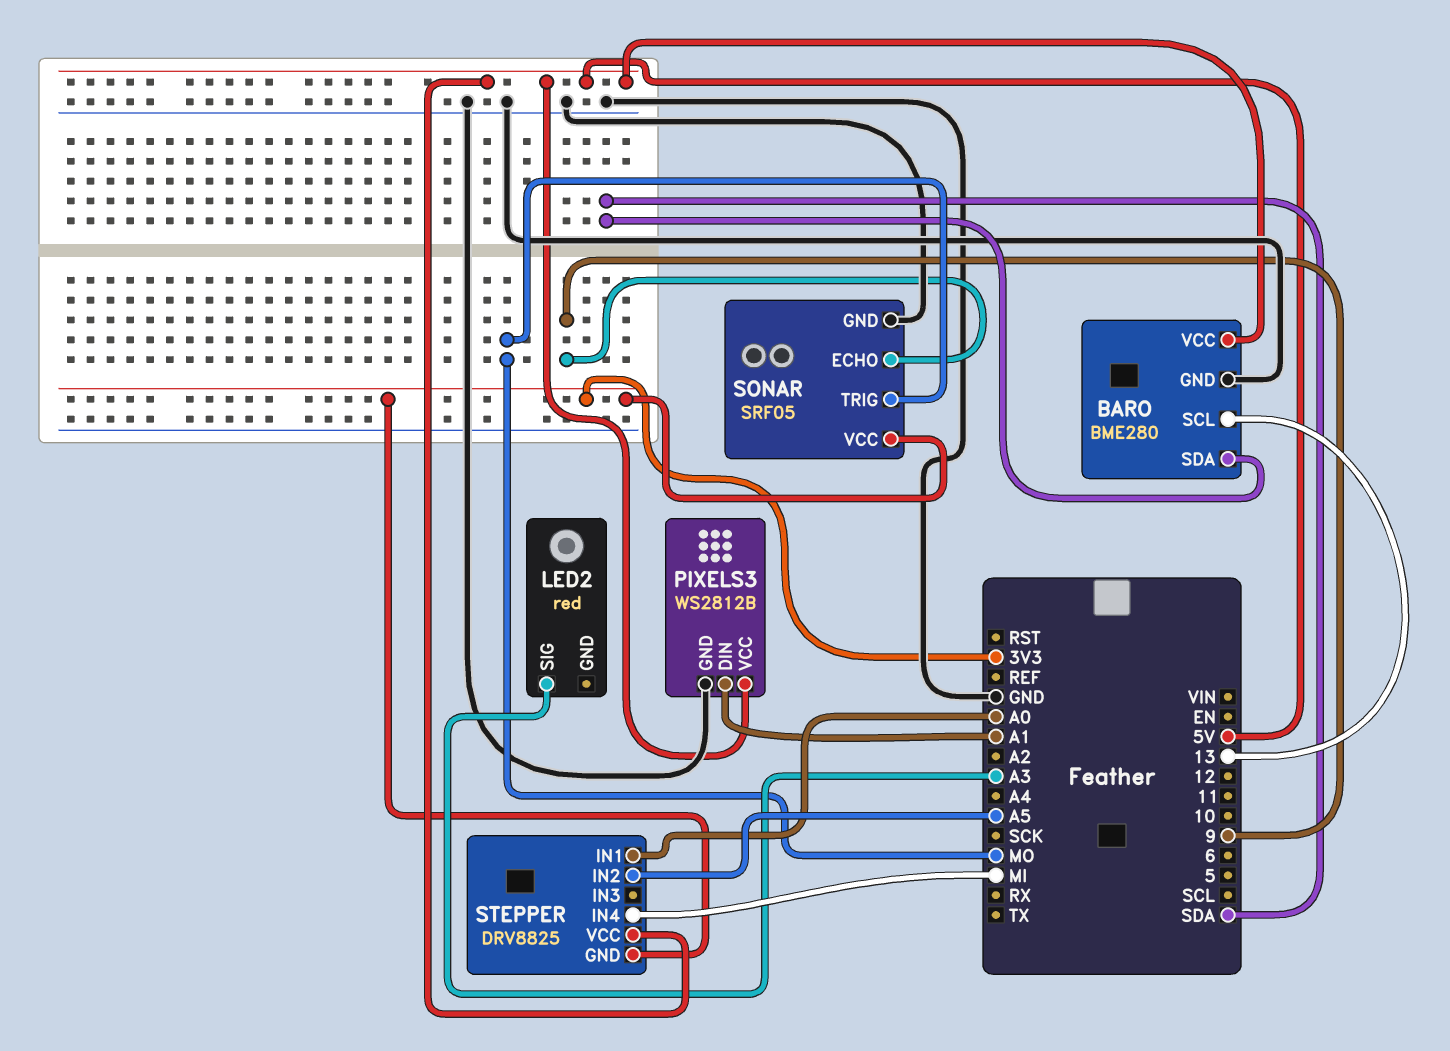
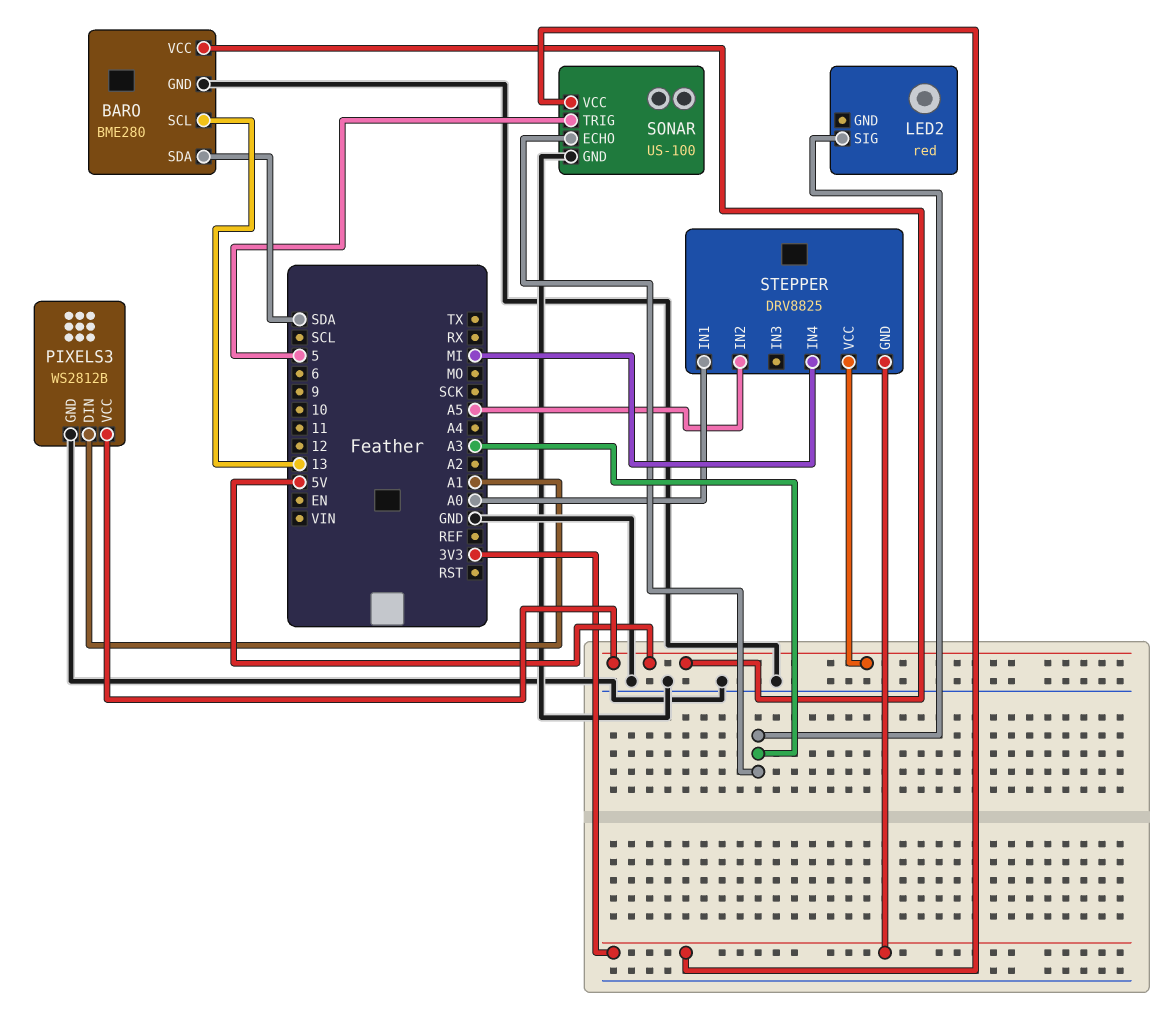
SONAR: SRF05 -> US-100
SONAR pin ECHO: 9 -> A3
SONAR pin TRIG: MO -> 5

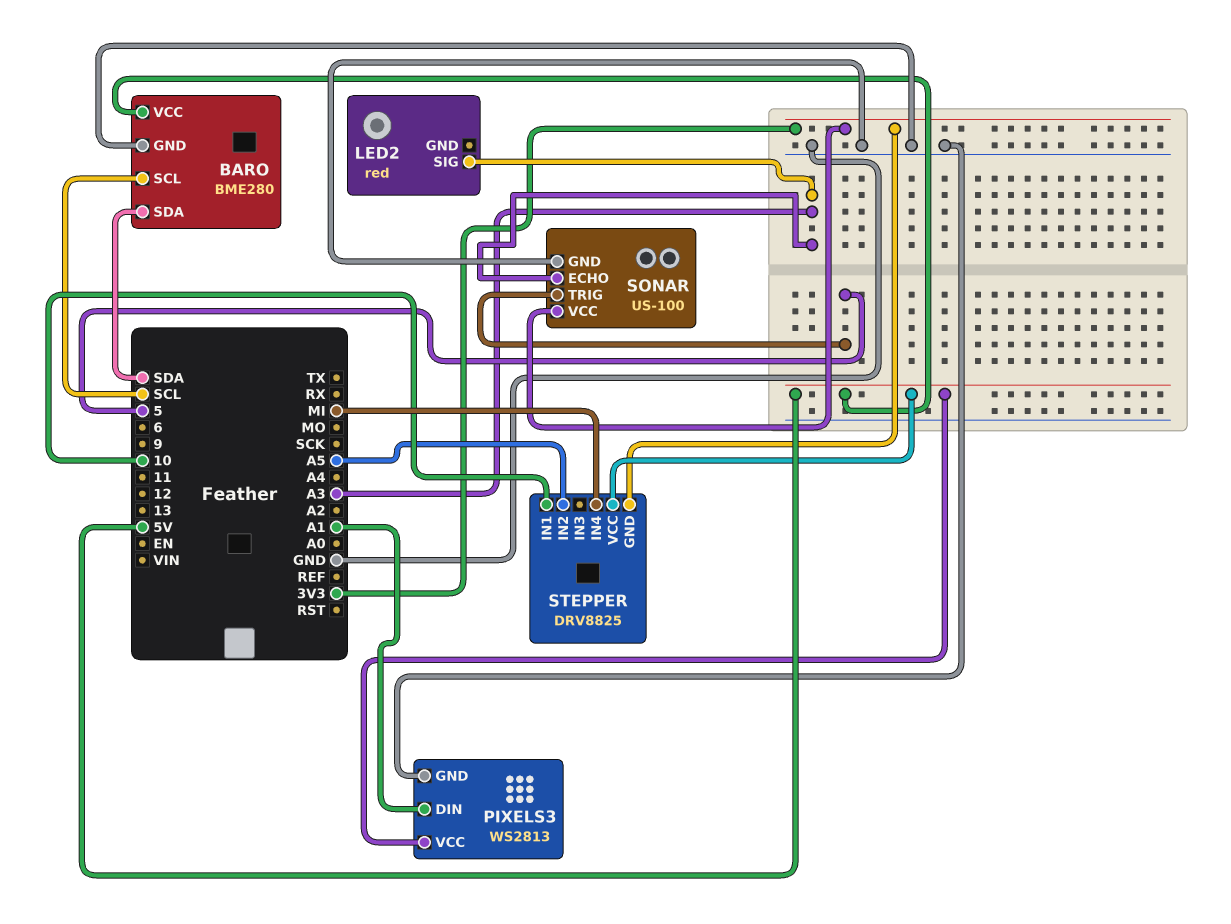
BARO pin SCL: 13 -> SCL
PIXELS3: WS2812B -> WS2813
STEPPER pin IN1: A0 -> 10

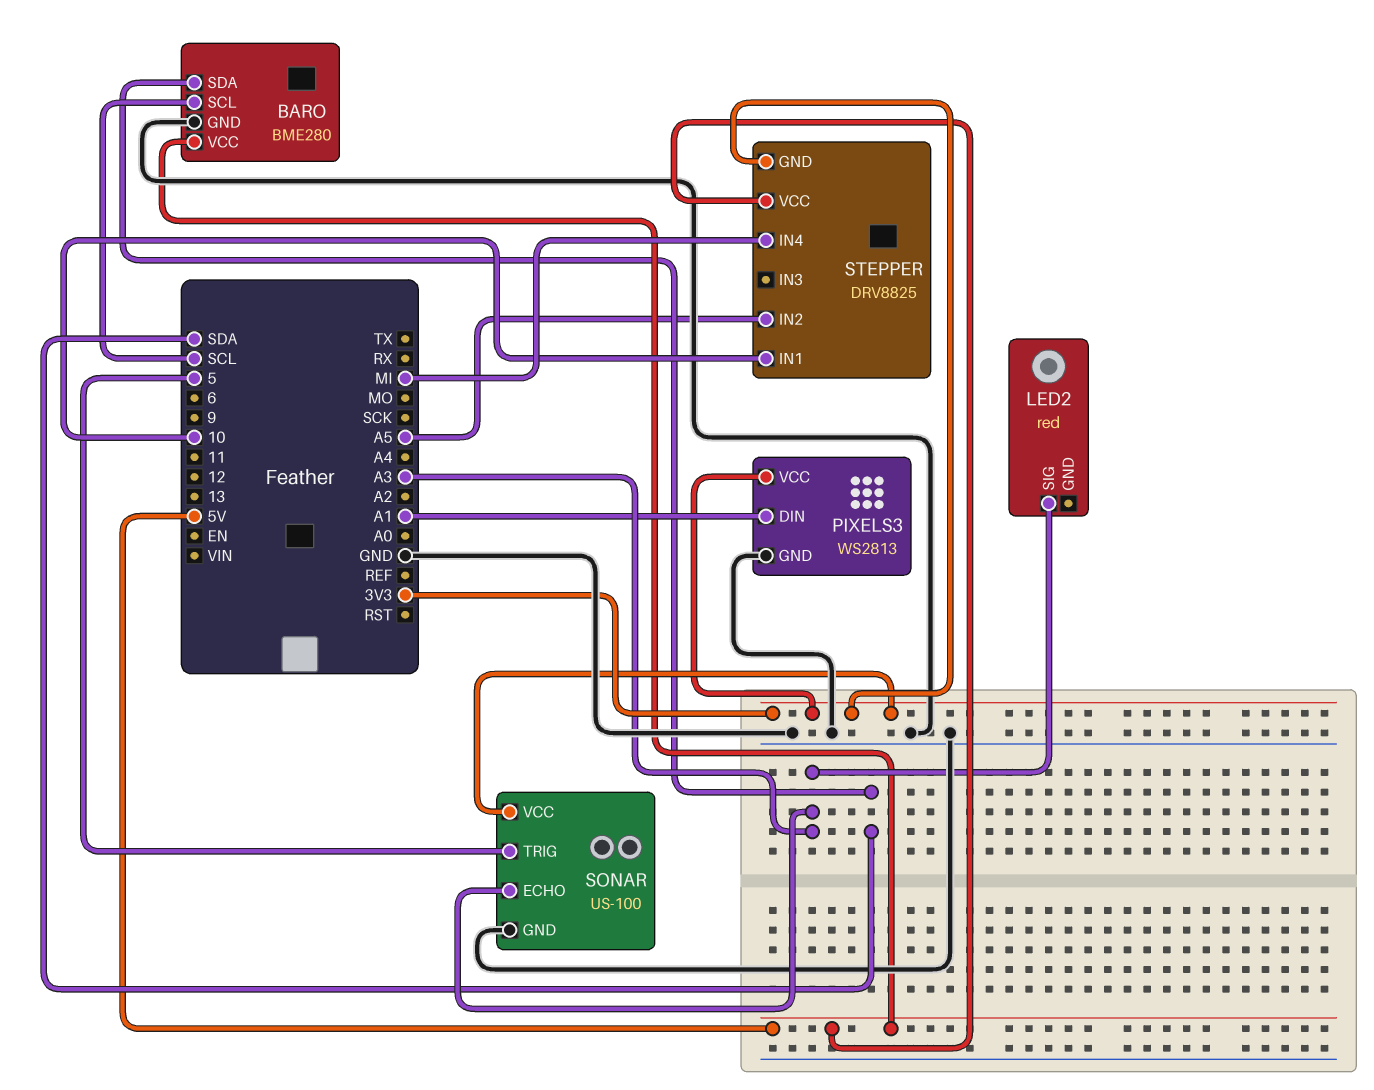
PIXELS3 pin VCC: 5V -> 3V3

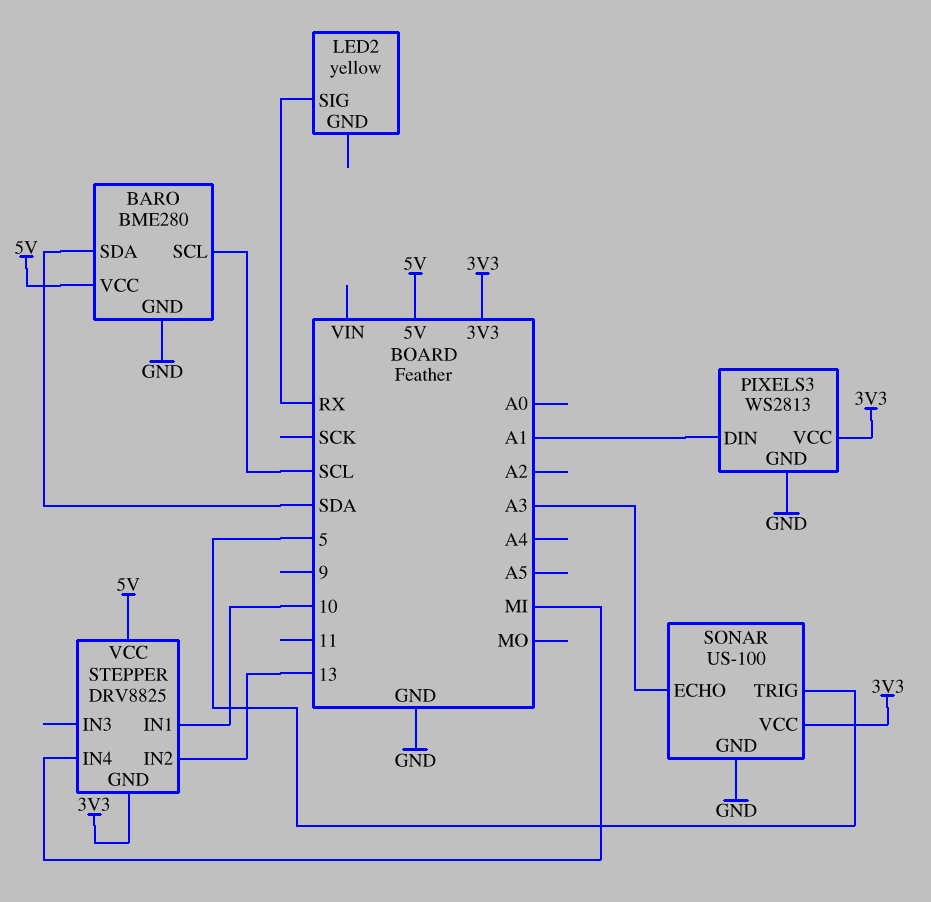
LED2: red -> yellow
LED2 pin SIG: A3 -> RX
STEPPER pin IN2: A5 -> 13

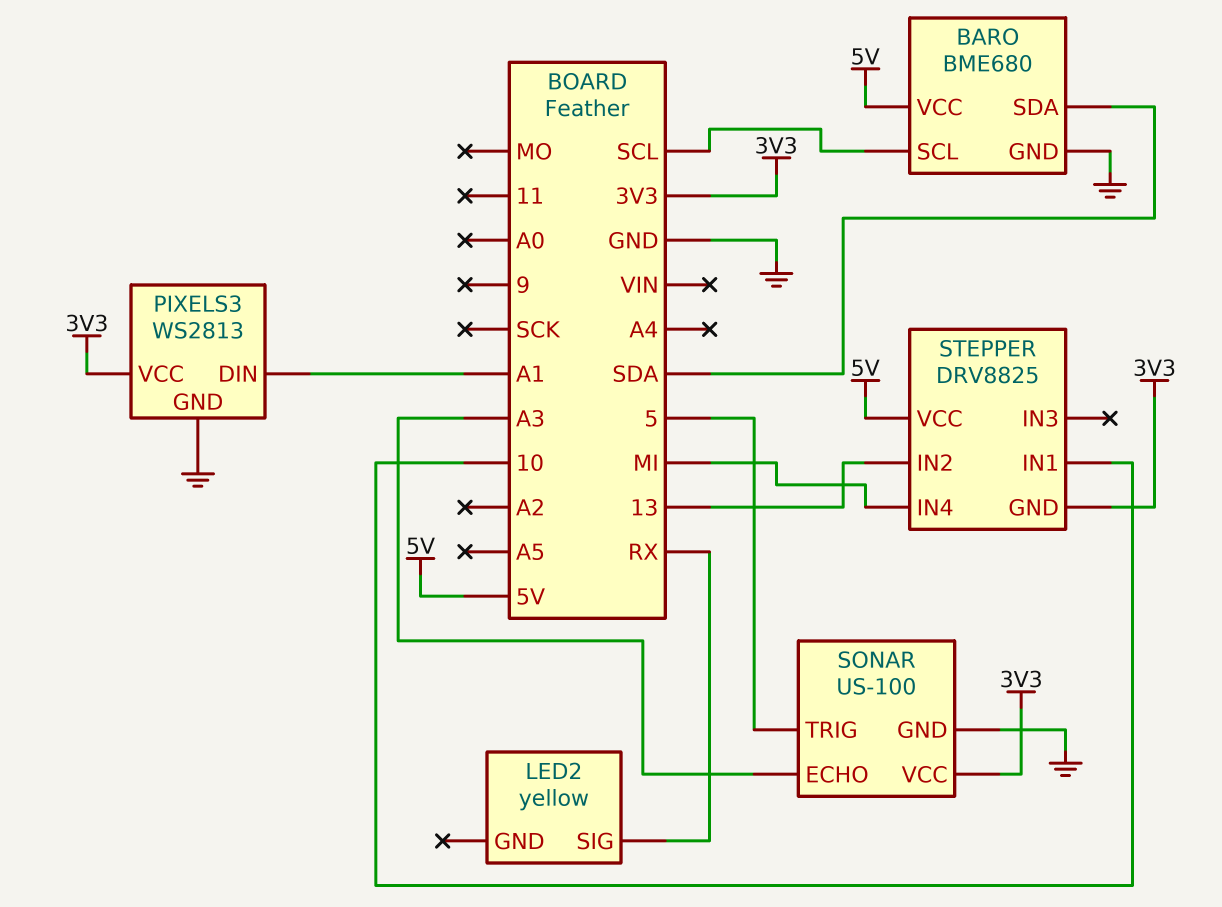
BARO: BME280 -> BME680

